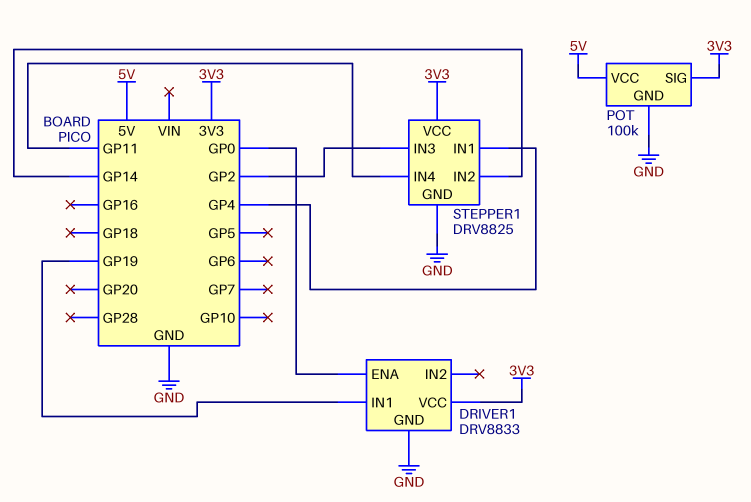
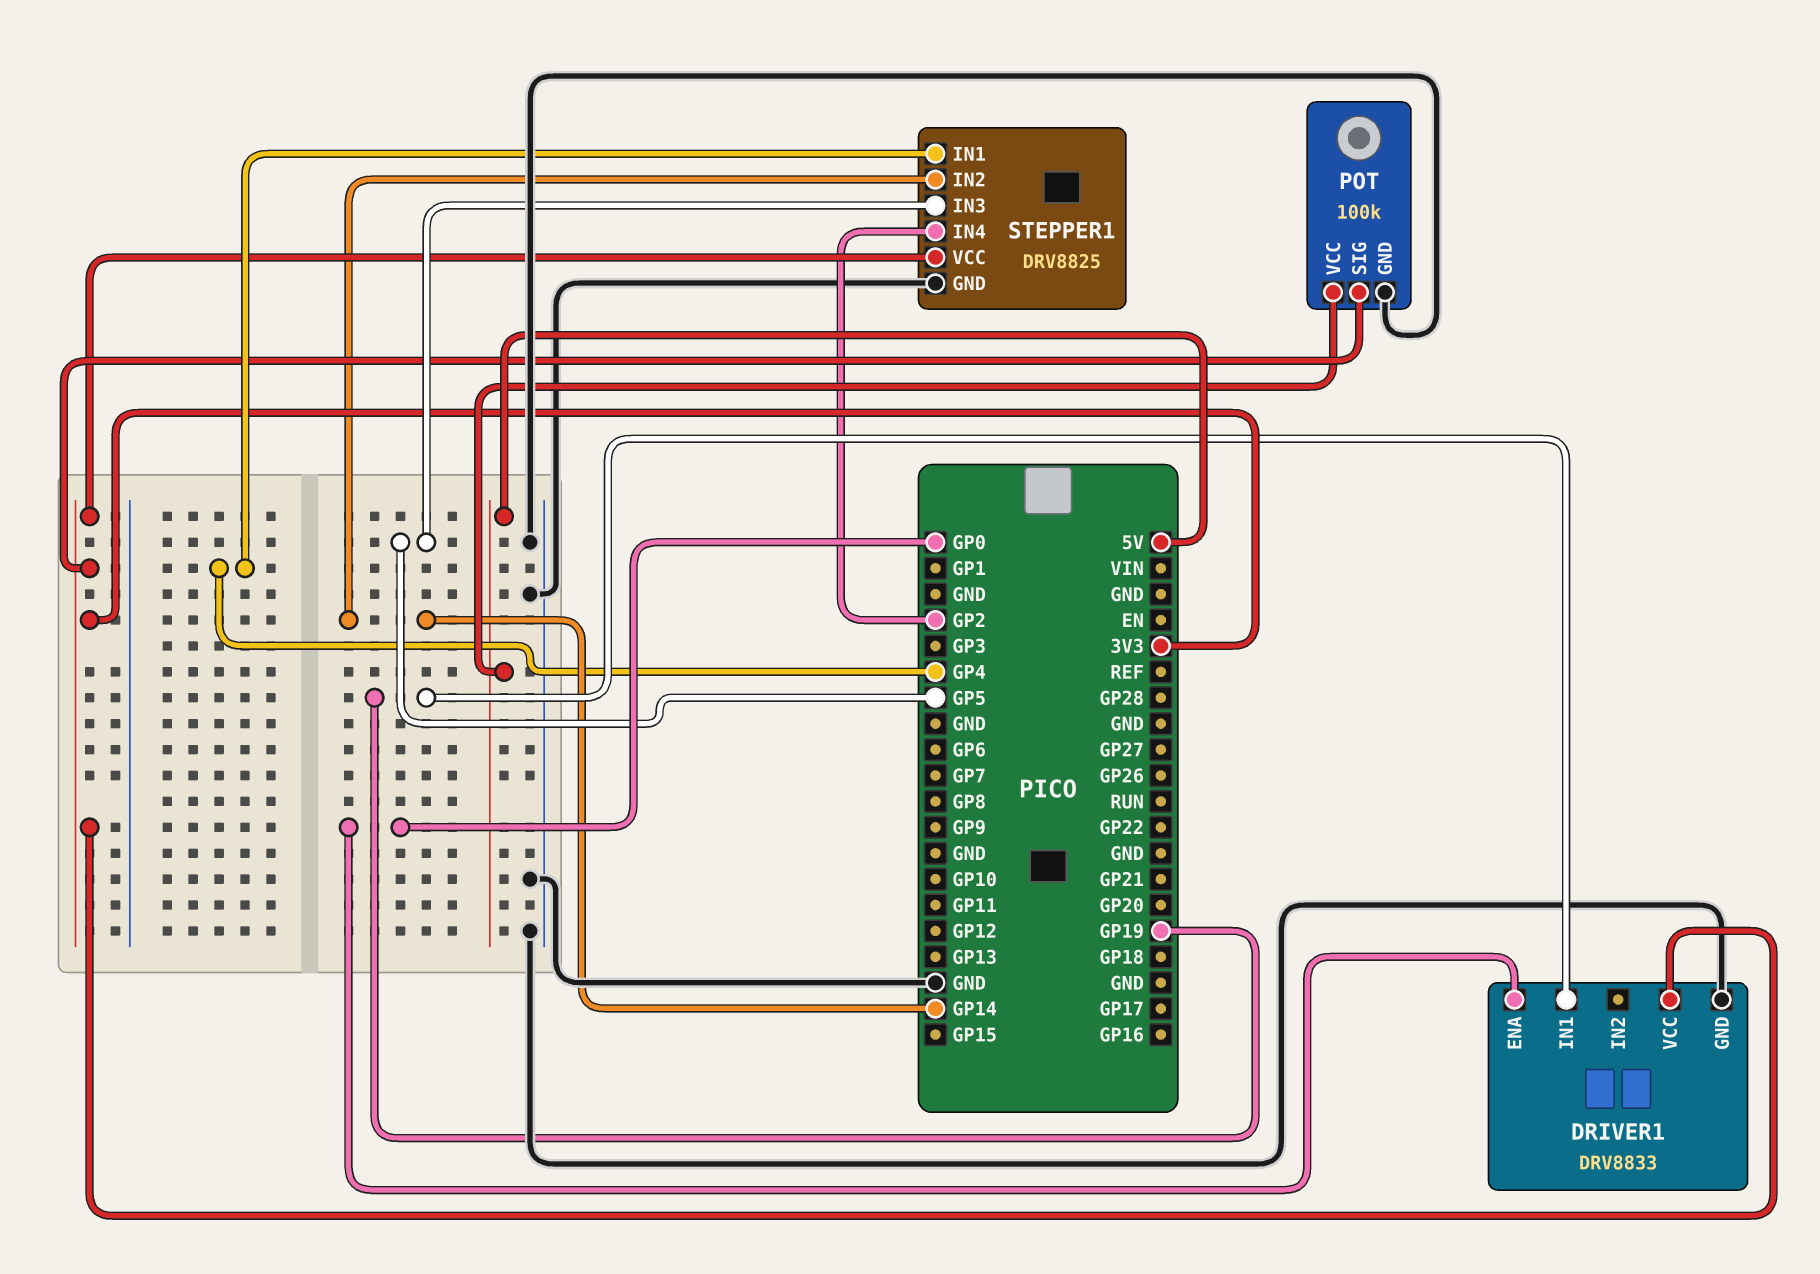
STEPPER1 pin IN3: GP2 -> GP5
STEPPER1 pin IN4: GP11 -> GP2

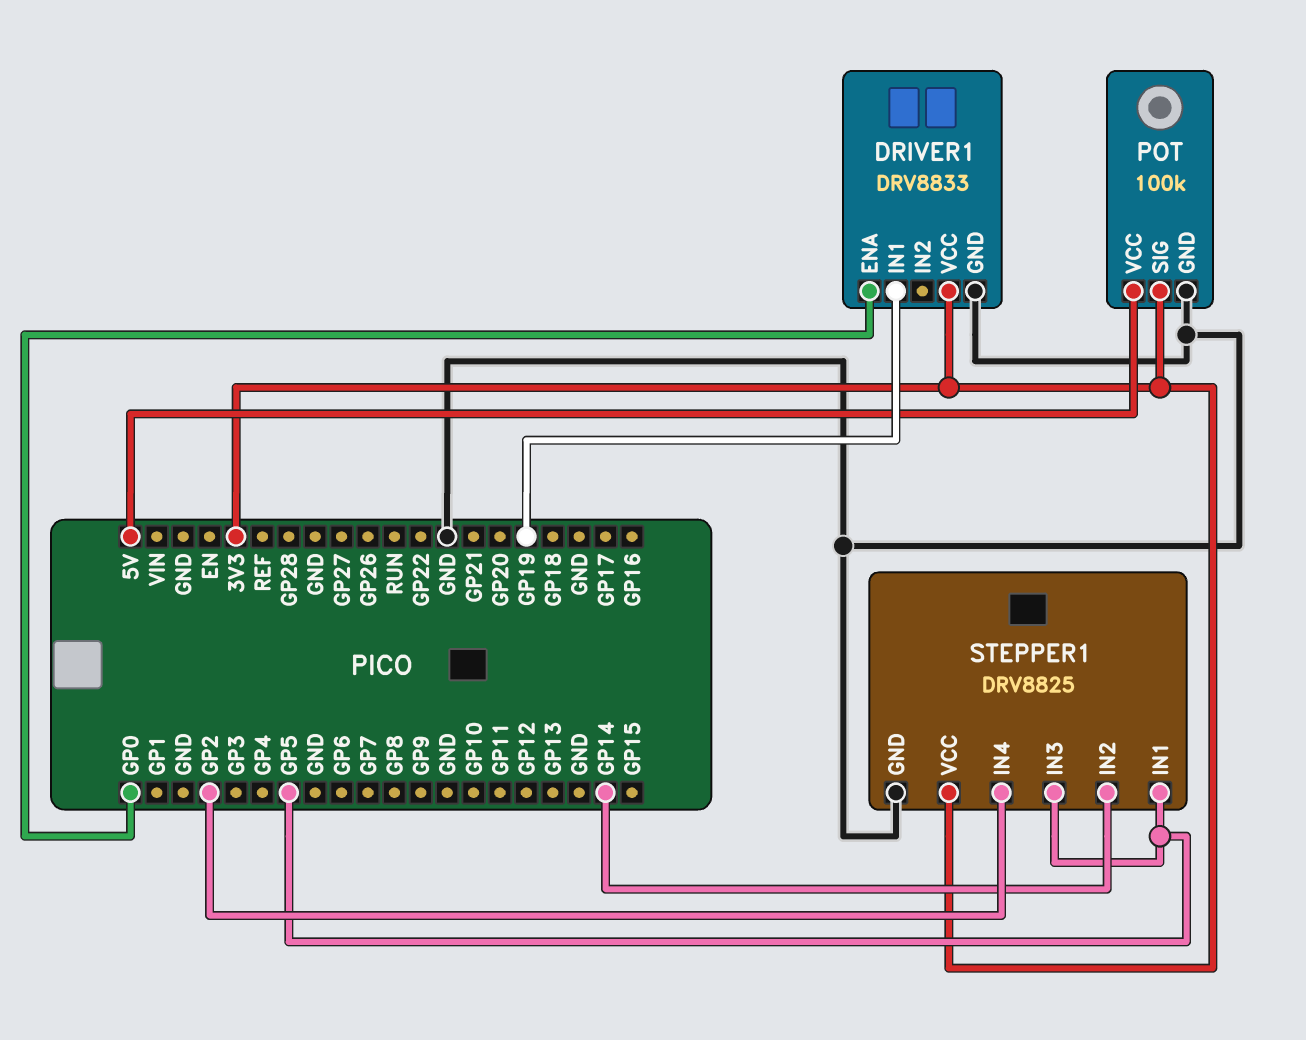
STEPPER1 pin IN1: GP4 -> GP5

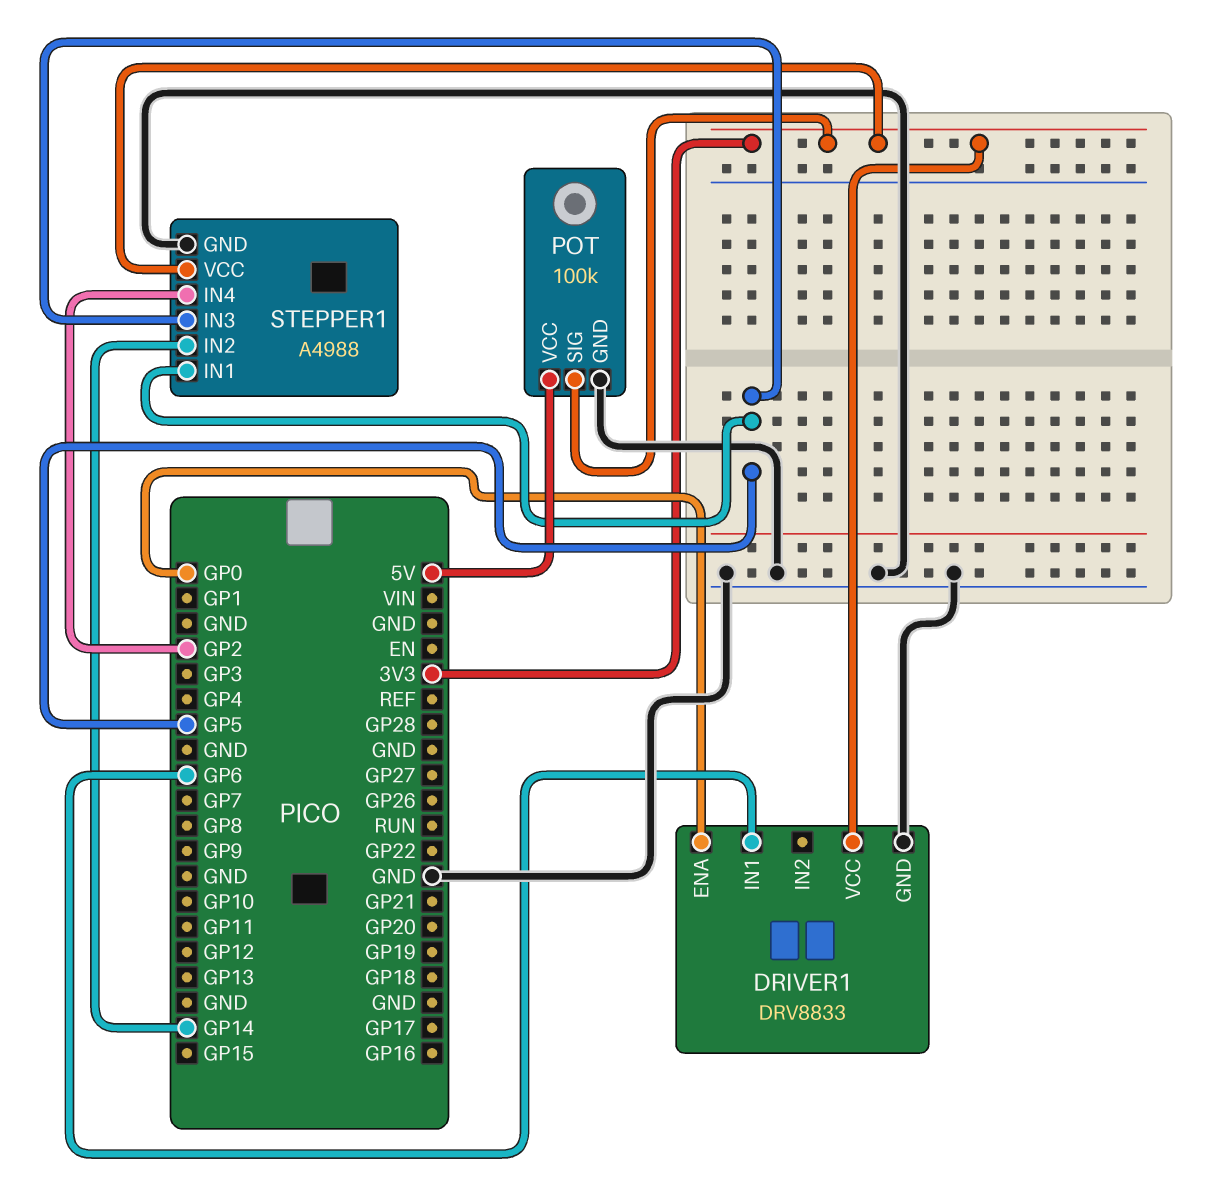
DRIVER1 pin IN1: GP19 -> GP6
STEPPER1: DRV8825 -> A4988

